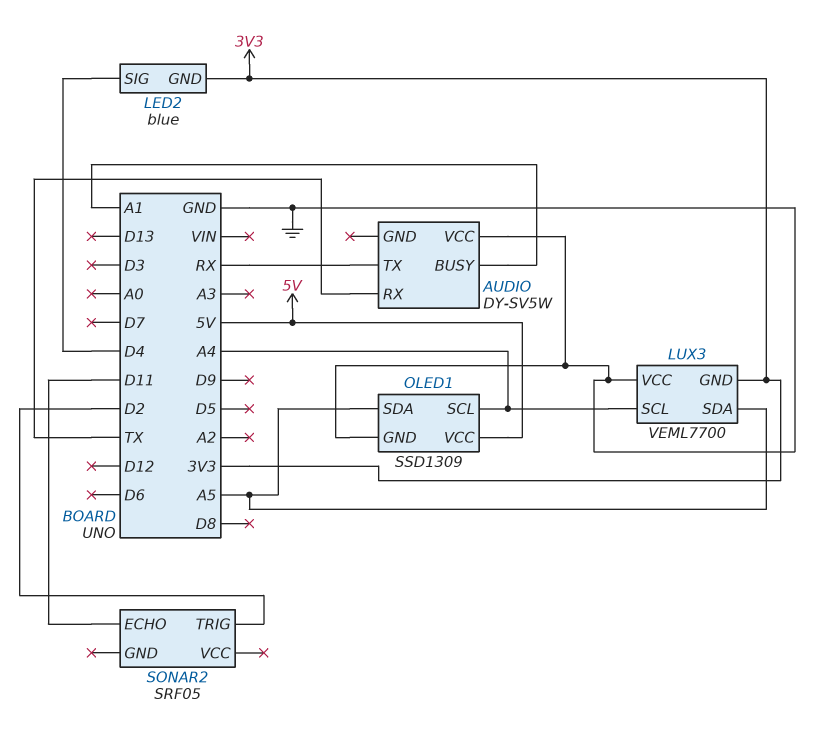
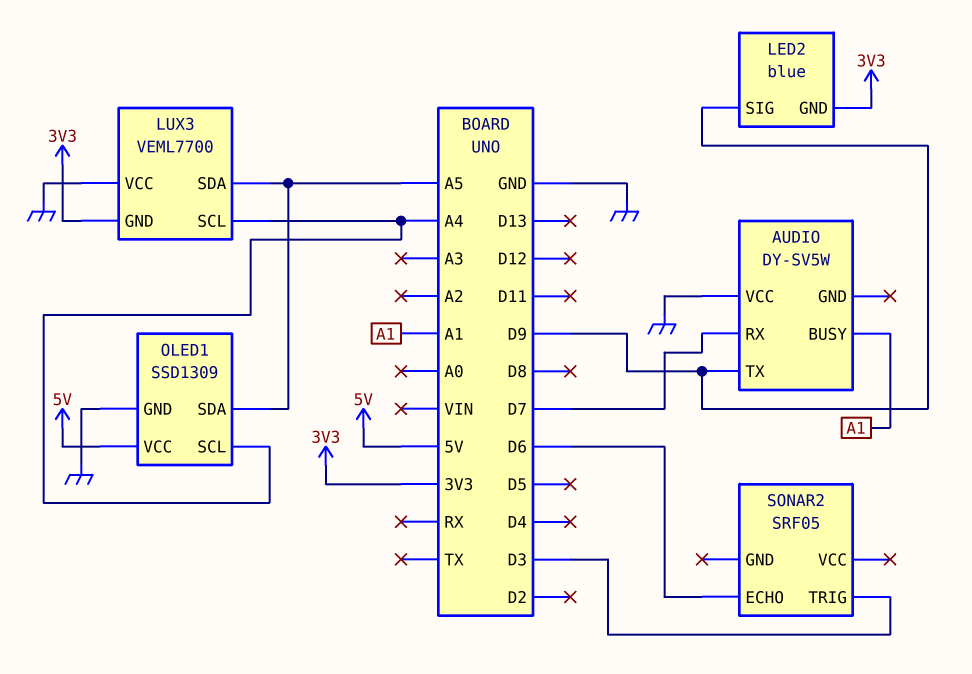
AUDIO pin RX: TX -> D7
AUDIO pin TX: RX -> D9
LED2 pin SIG: D4 -> D9
SONAR2 pin ECHO: D11 -> D6
SONAR2 pin TRIG: D2 -> D3

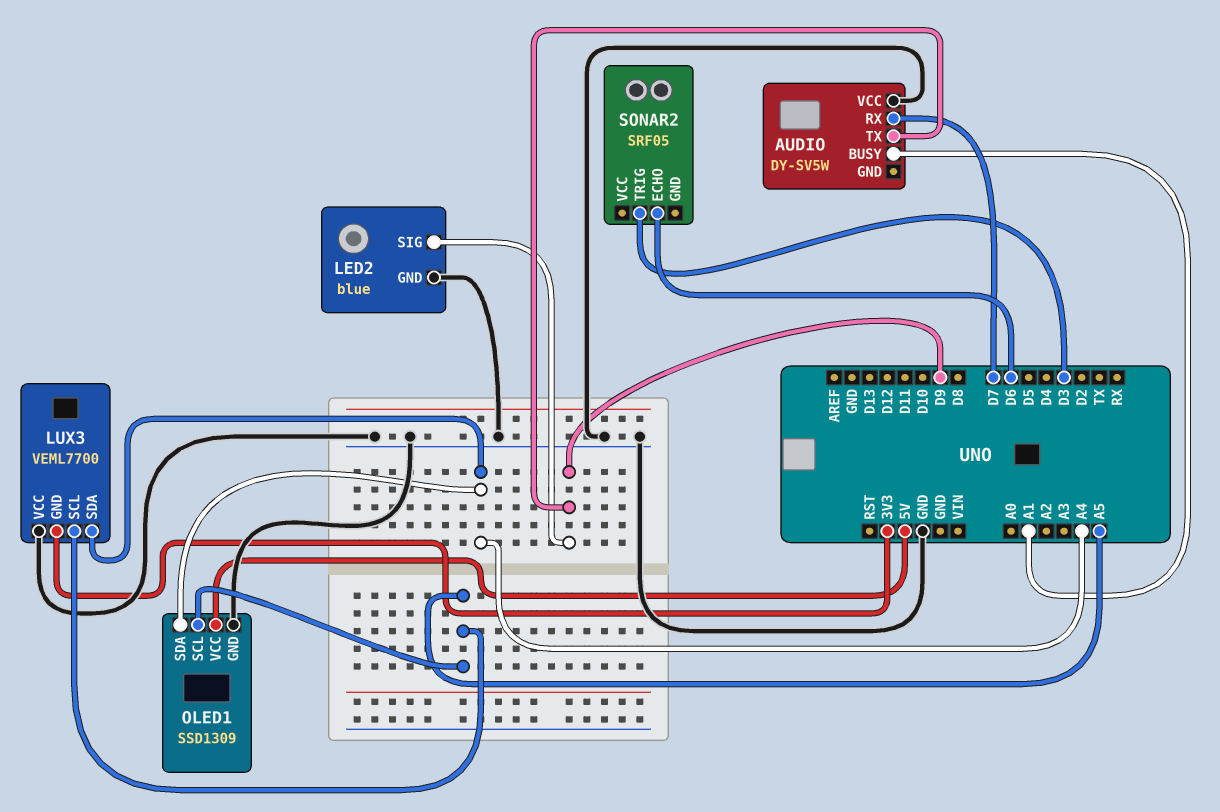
LED2 pin GND: 3V3 -> GND
LUX3 pin SCL: A4 -> A5
LUX3 pin SDA: A5 -> A4
OLED1 pin SCL: A4 -> A5
OLED1 pin SDA: A5 -> A4

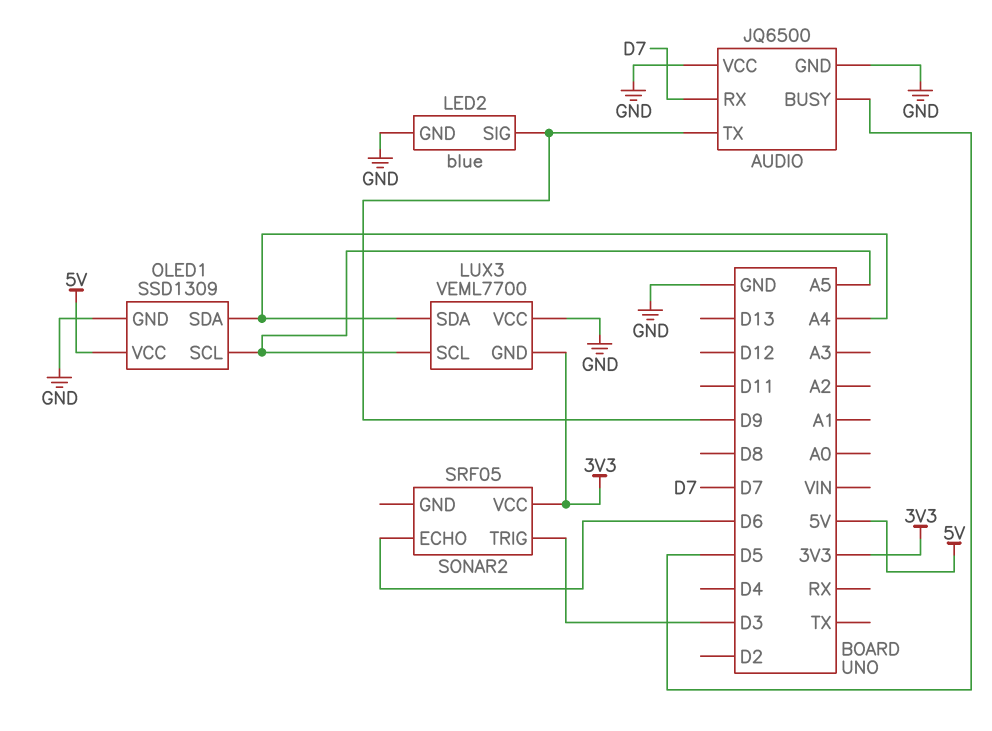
AUDIO: DY-SV5W -> JQ6500
AUDIO pin BUSY: A1 -> D5
AUDIO pin GND: none -> GND
SONAR2 pin VCC: none -> 3V3

